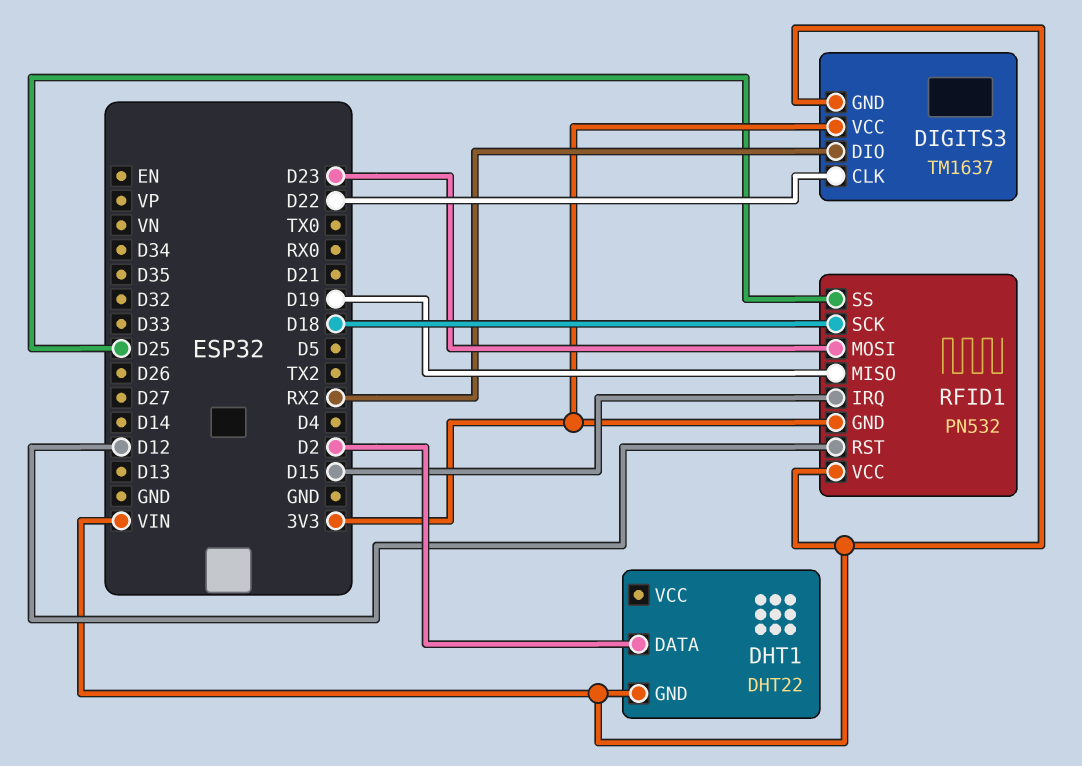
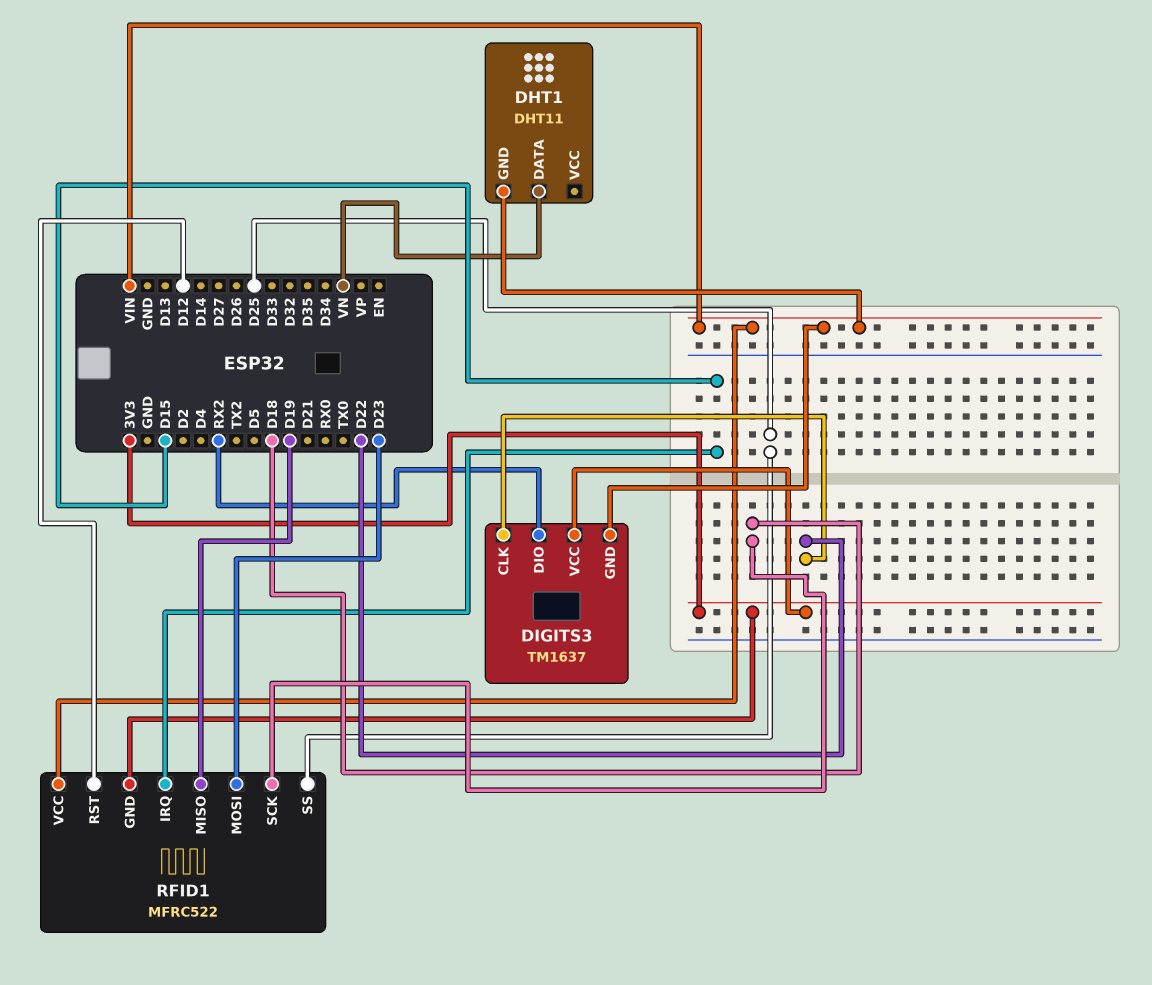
DHT1: DHT22 -> DHT11
DHT1 pin DATA: D2 -> VN
RFID1: PN532 -> MFRC522

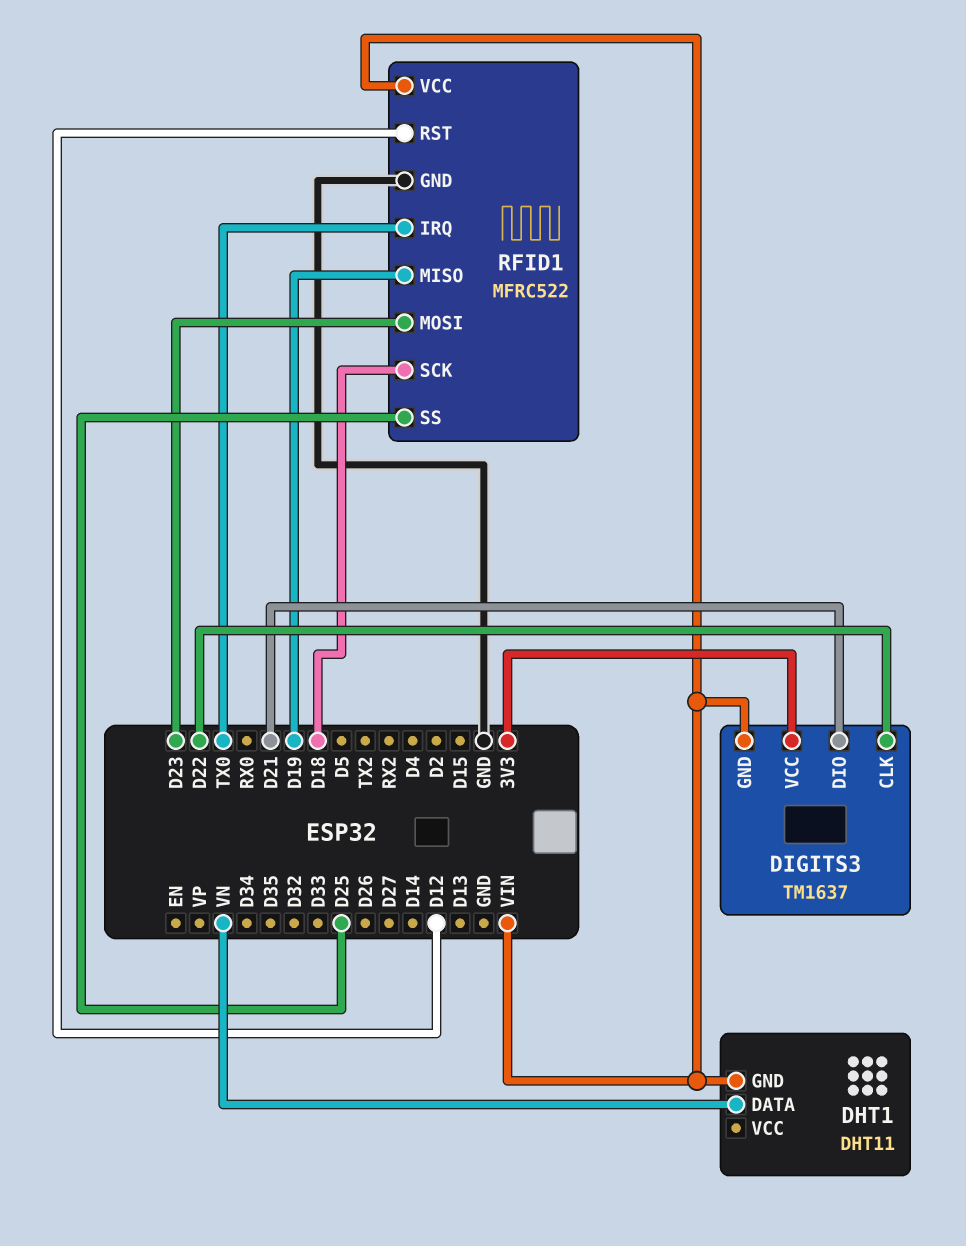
DIGITS3 pin DIO: RX2 -> D21
RFID1 pin GND: 3V3 -> GND
RFID1 pin IRQ: D15 -> TX0

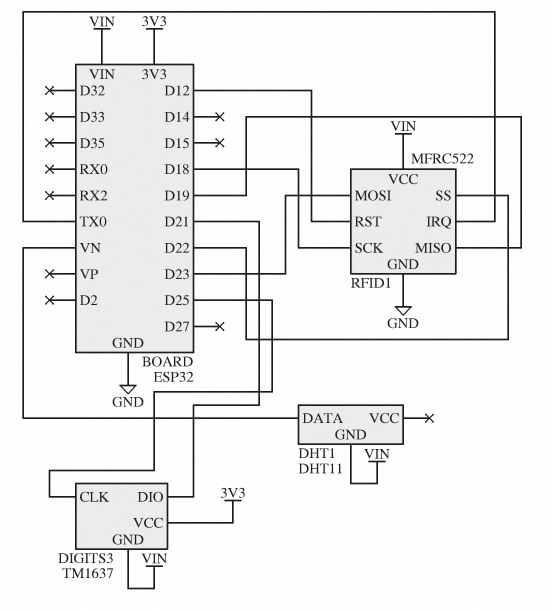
DIGITS3 pin CLK: D22 -> D25
RFID1 pin SS: D25 -> D22

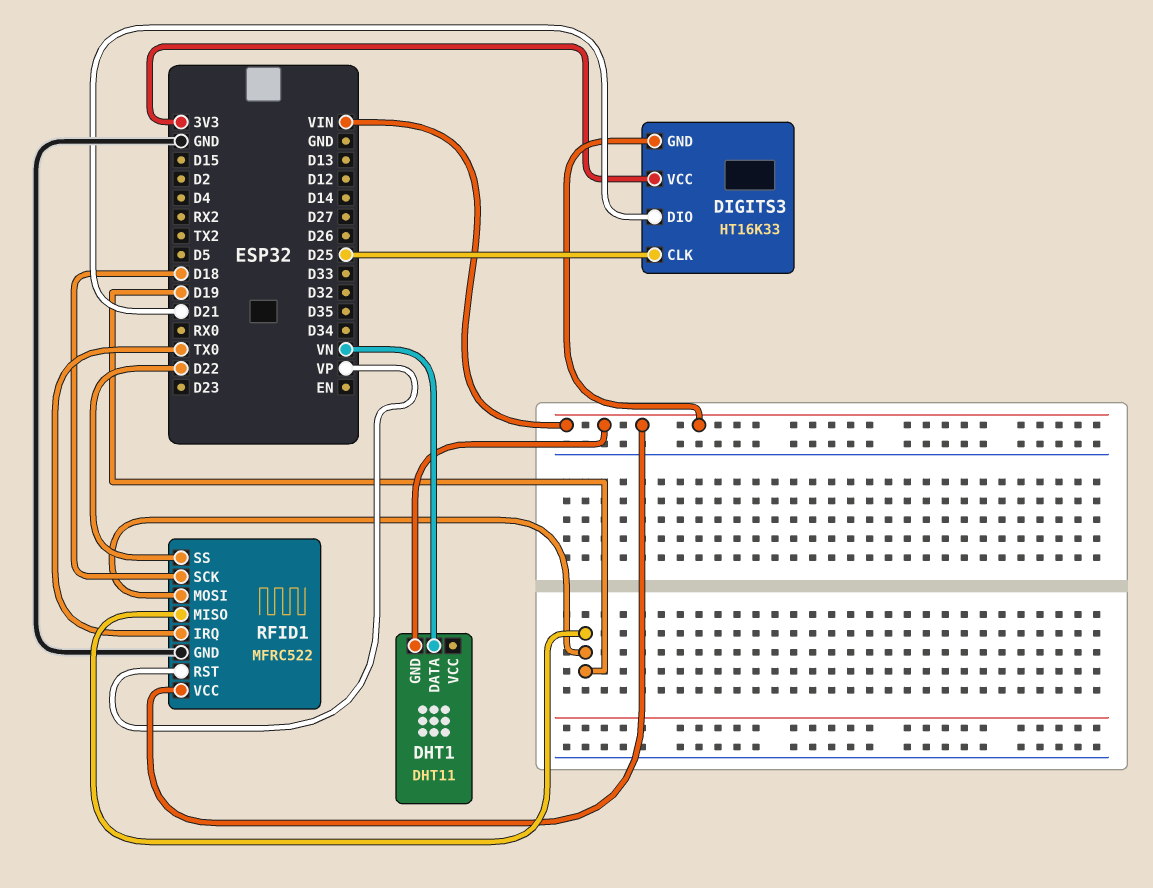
DIGITS3: TM1637 -> HT16K33
RFID1 pin MOSI: D23 -> D19
RFID1 pin RST: D12 -> VP

